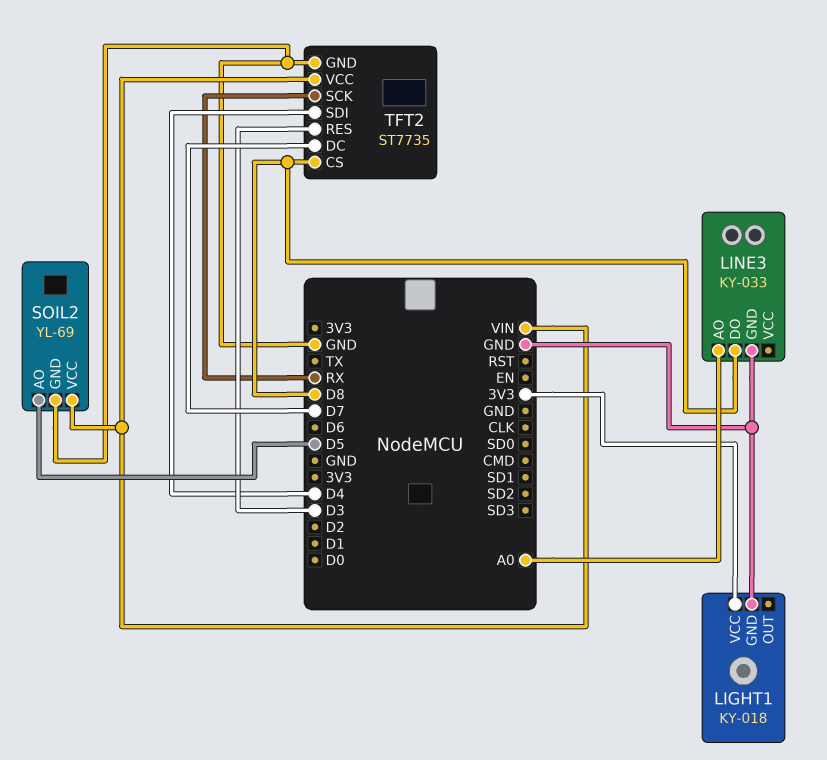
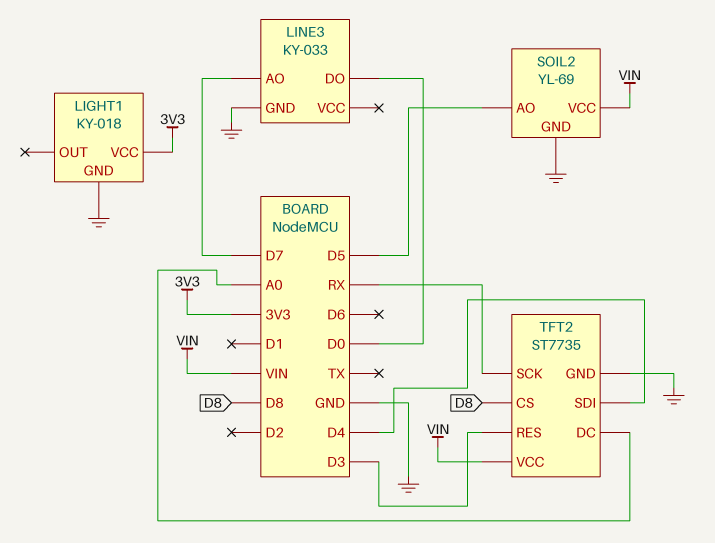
LINE3 pin AO: A0 -> D7
LINE3 pin DO: D8 -> D0
TFT2 pin DC: D7 -> A0

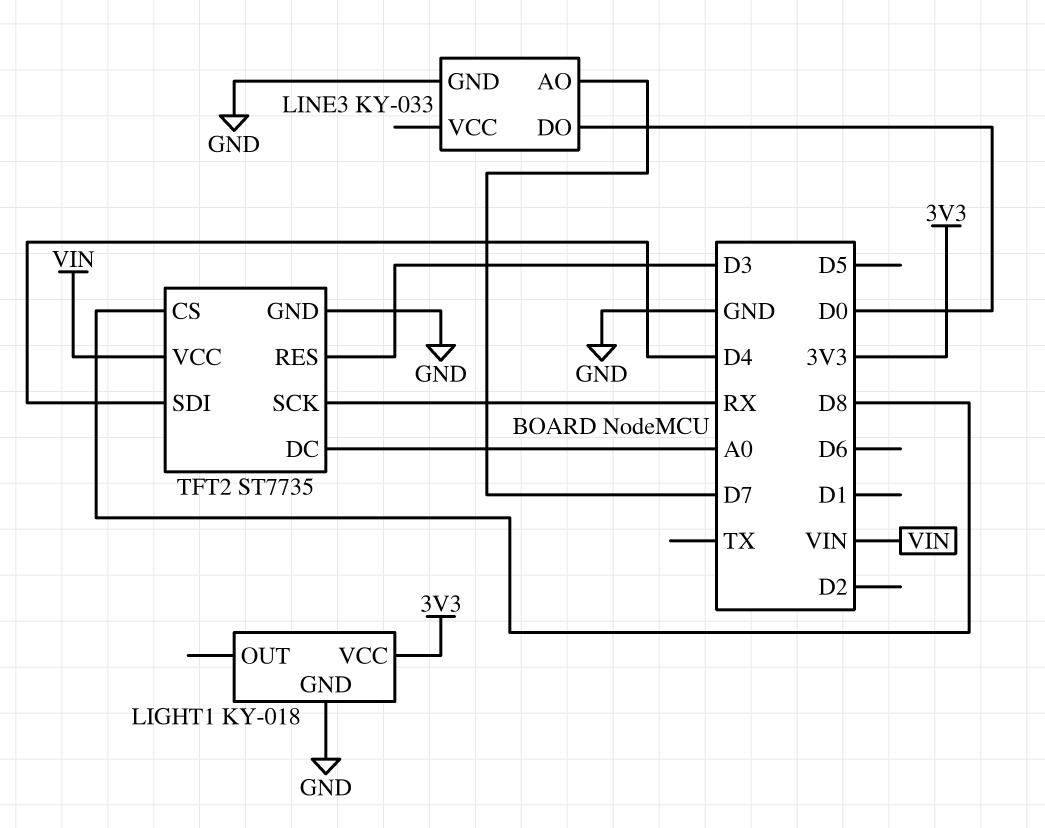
SOIL2: YL-69 -> none
SOIL2 pin AO: D5 -> none
SOIL2 pin GND: GND -> none
SOIL2 pin VCC: VIN -> none

